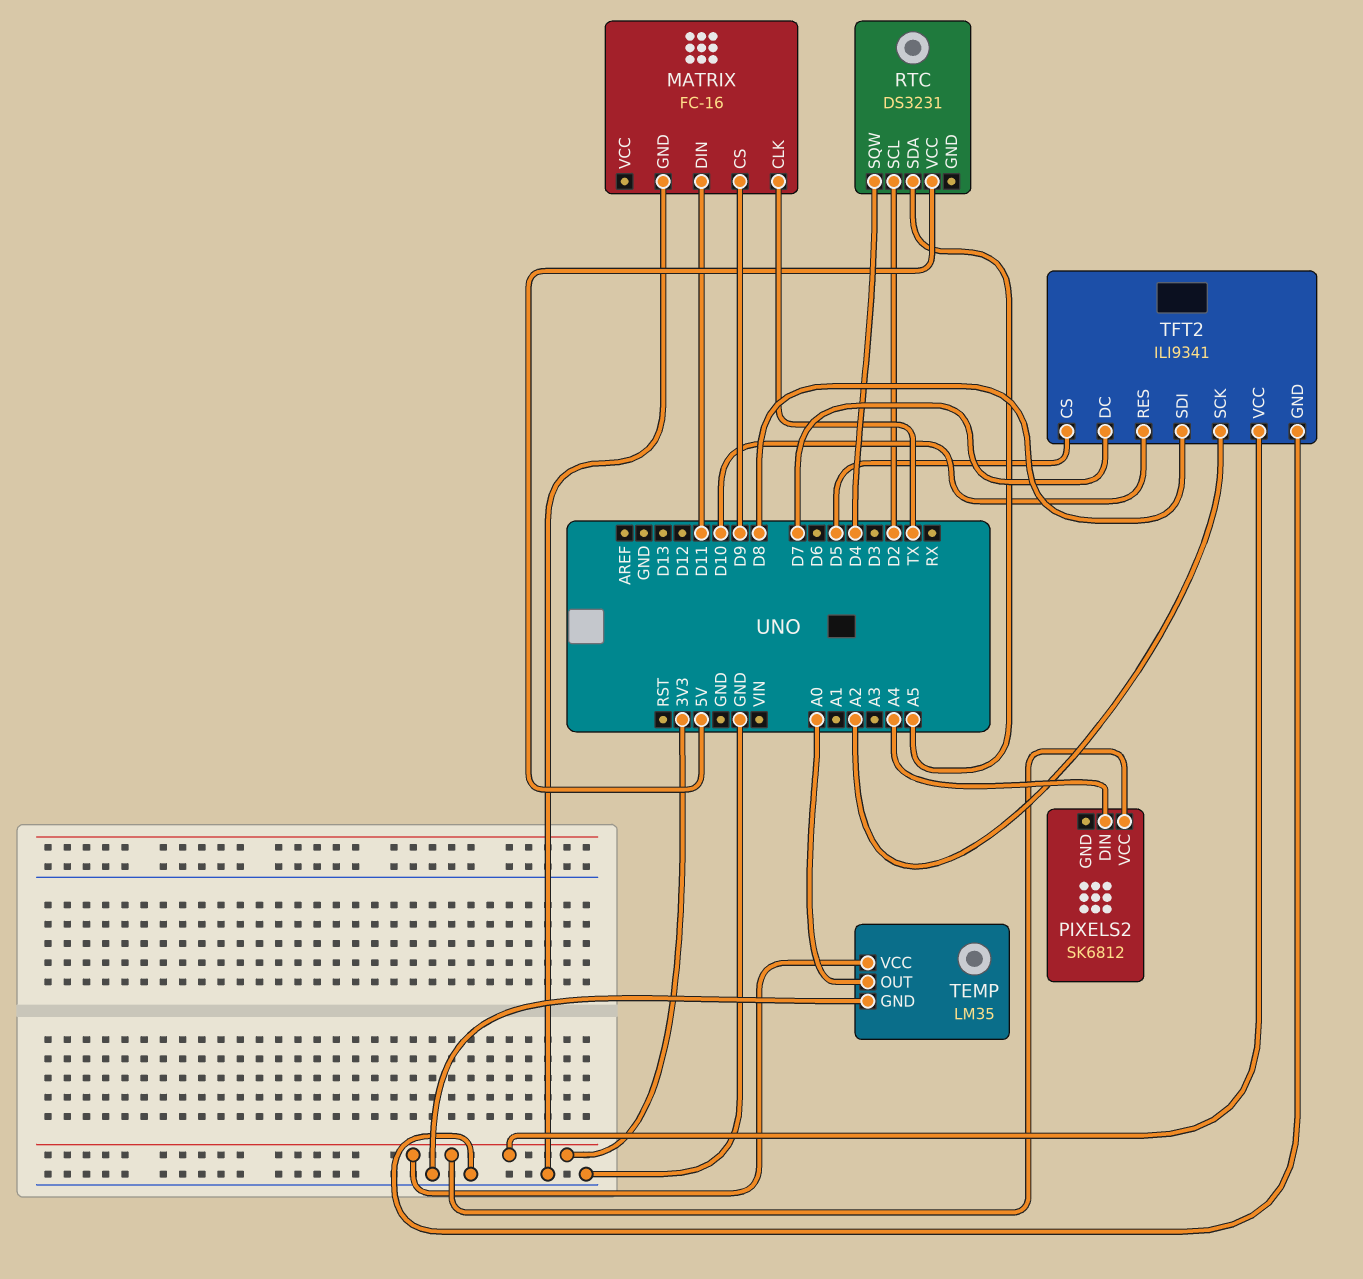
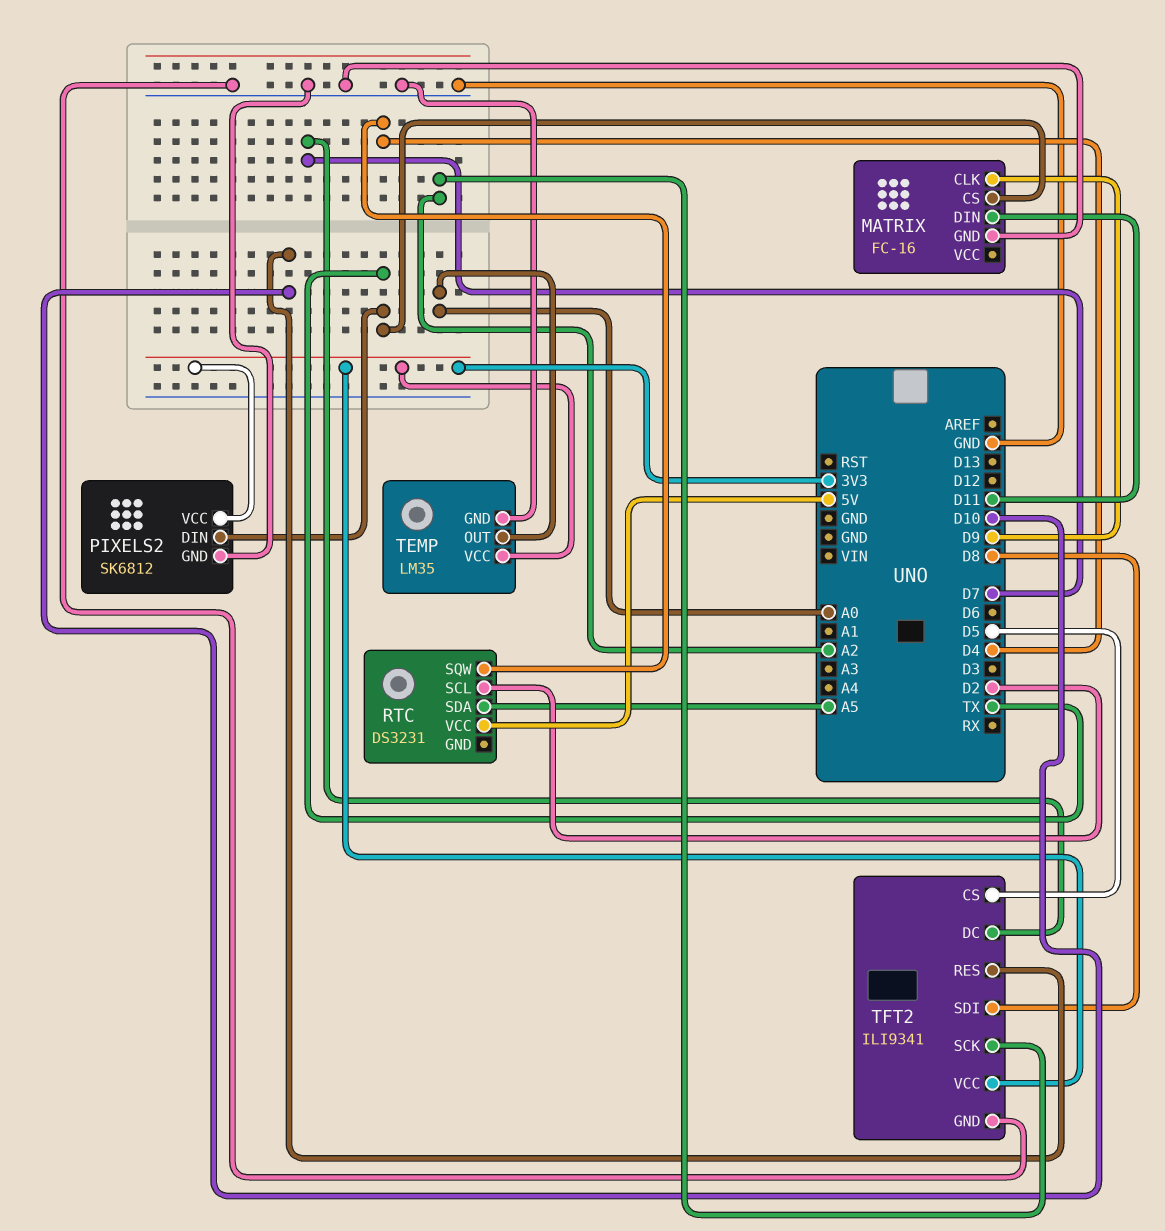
MATRIX pin CLK: TX -> D9
MATRIX pin CS: D9 -> TX
PIXELS2 pin DIN: A4 -> TX
PIXELS2 pin GND: none -> GND

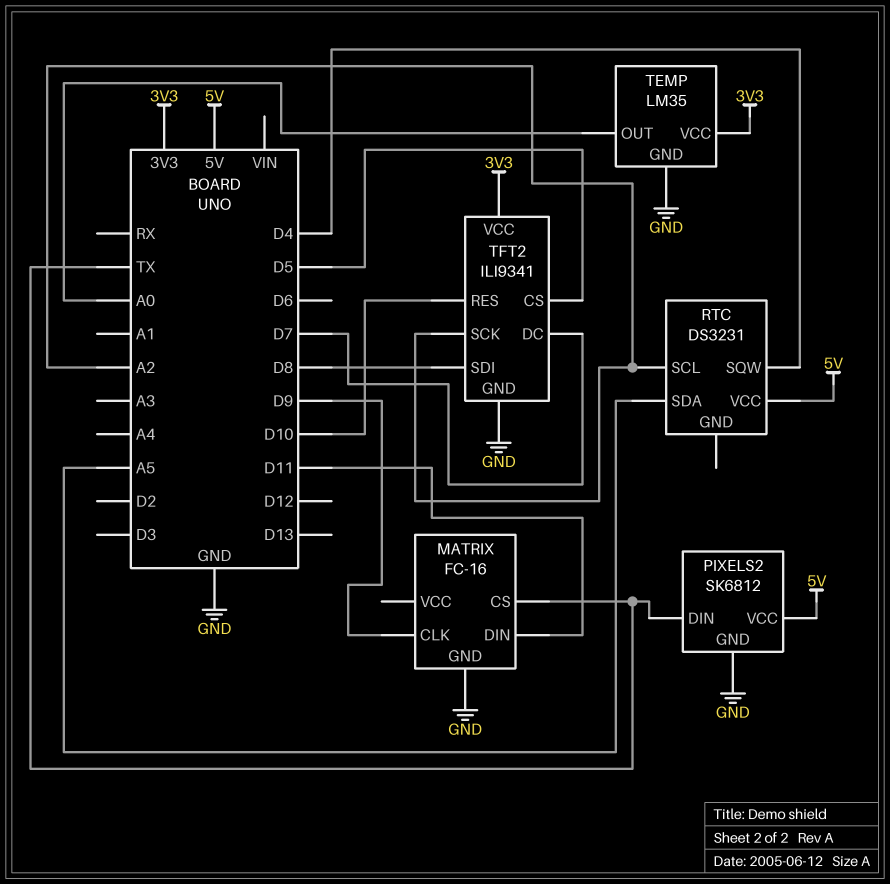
PIXELS2 pin VCC: 3V3 -> 5V
RTC pin SCL: D2 -> A2

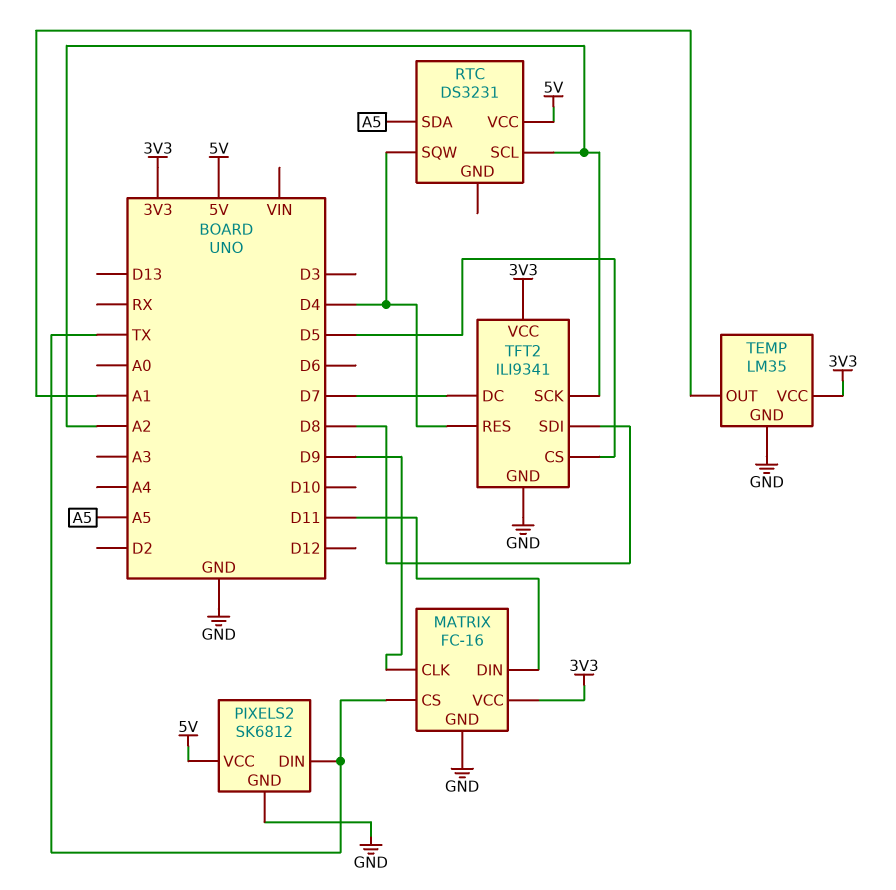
MATRIX pin VCC: none -> 3V3
TEMP pin OUT: A0 -> A1
TFT2 pin RES: D10 -> D4

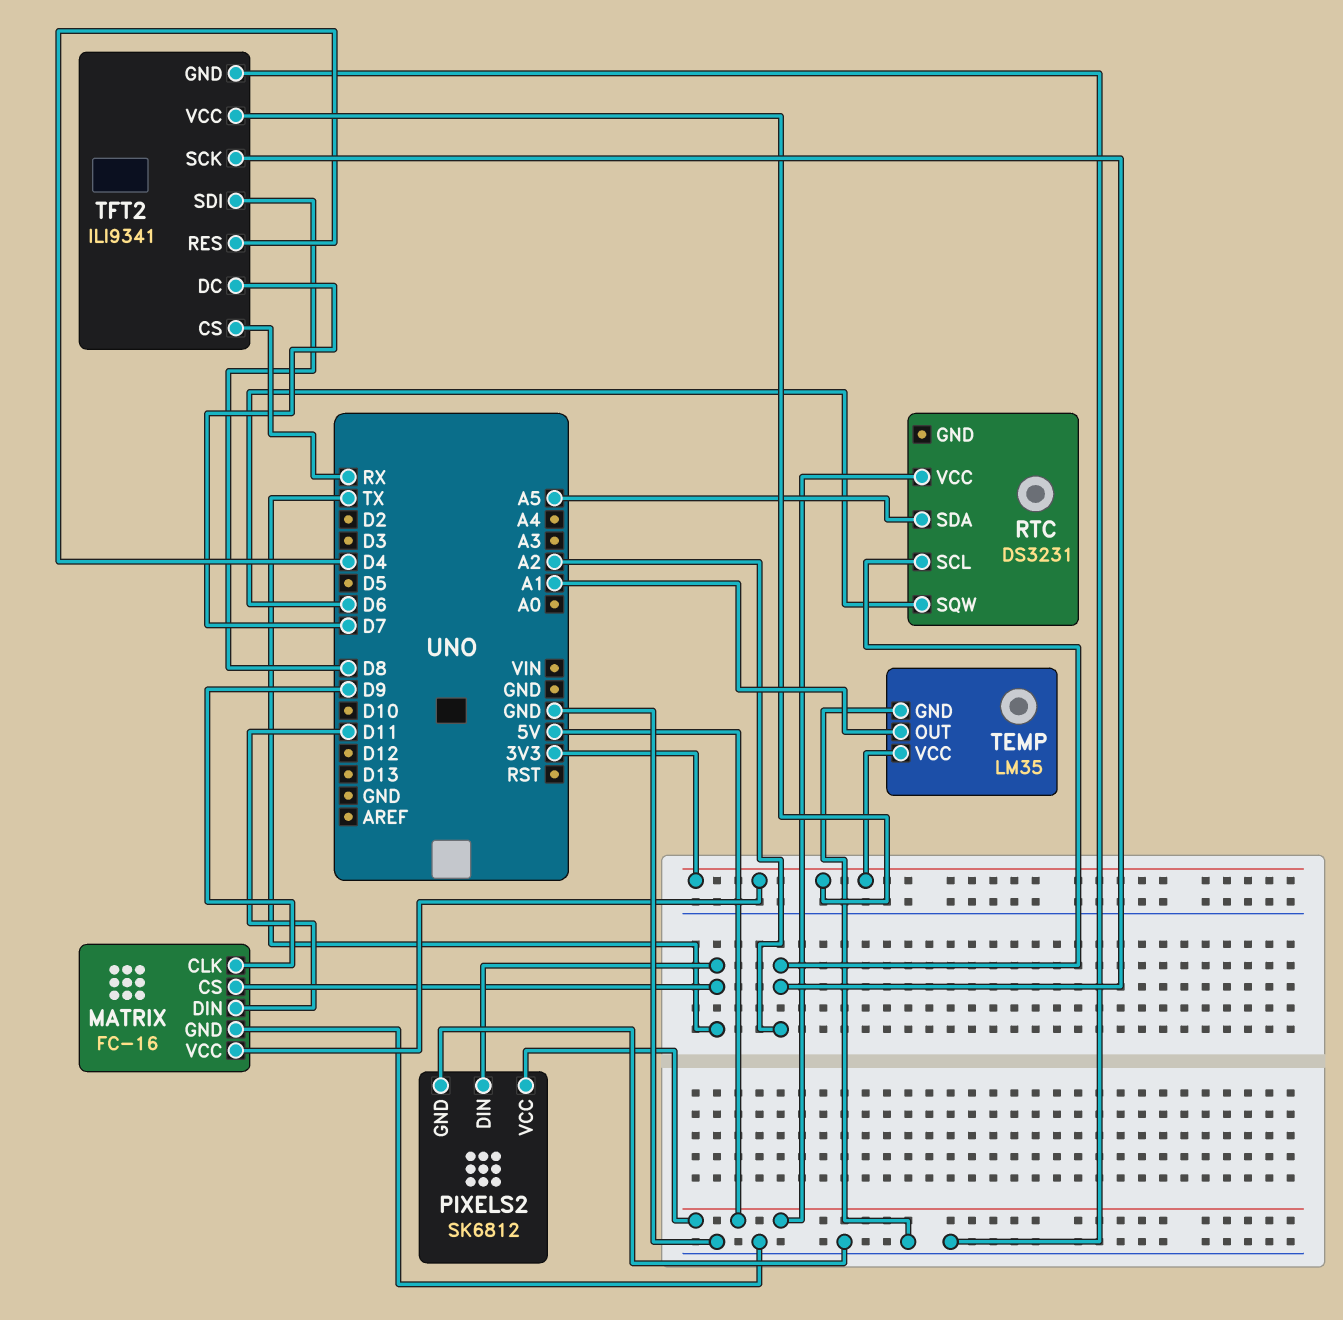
RTC pin SQW: D4 -> D6
TFT2 pin CS: D5 -> RX

